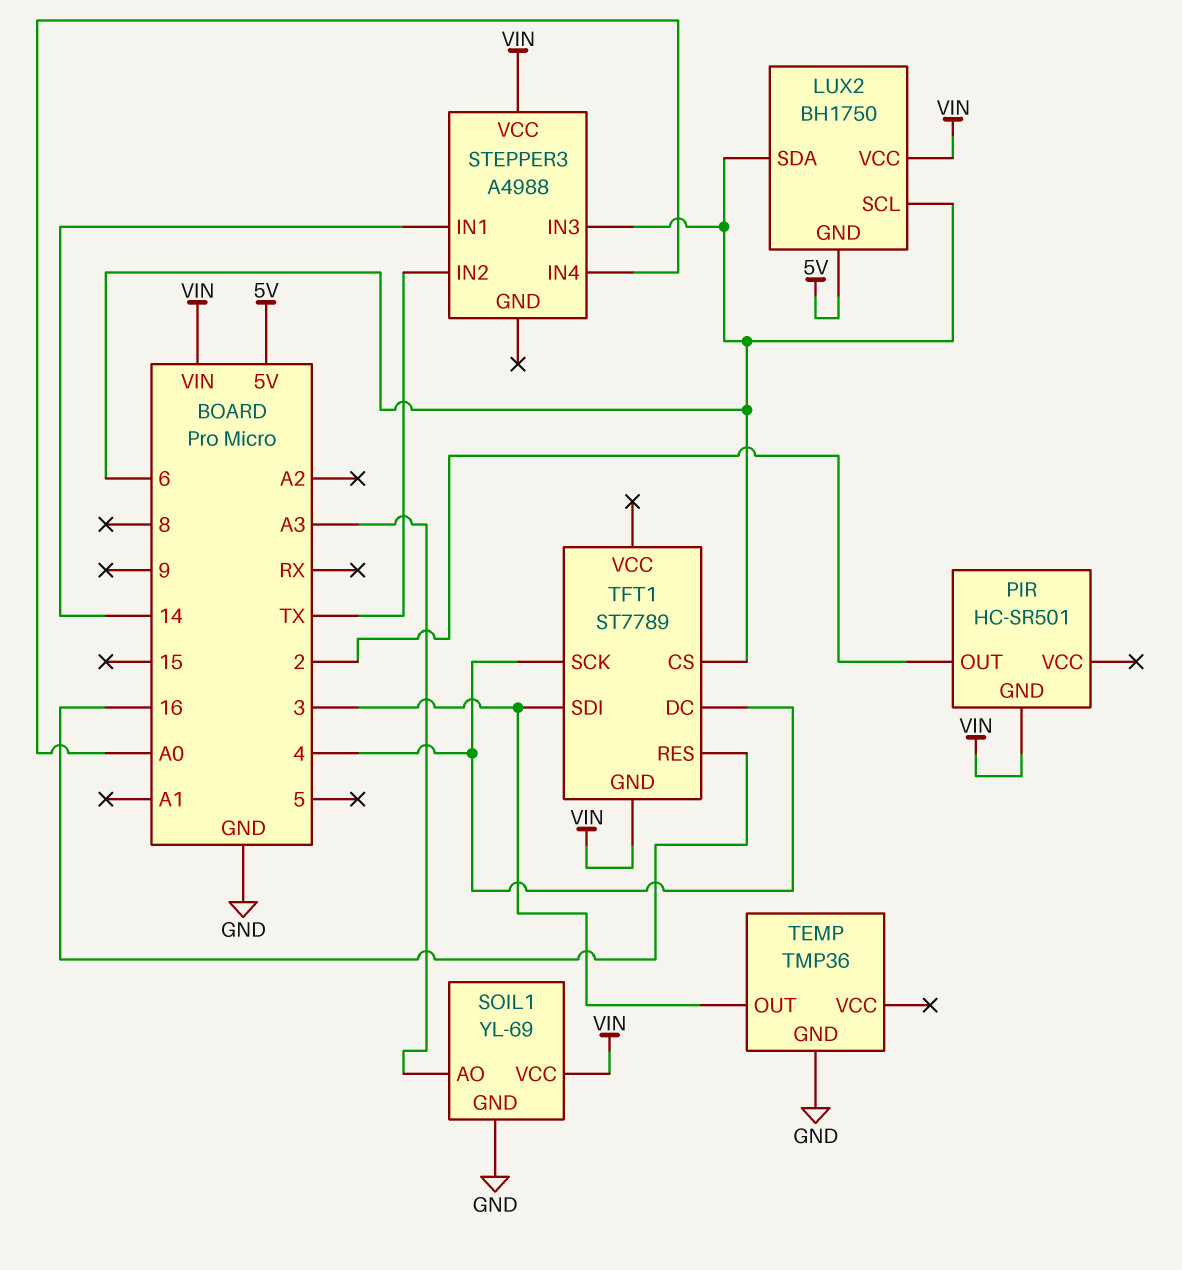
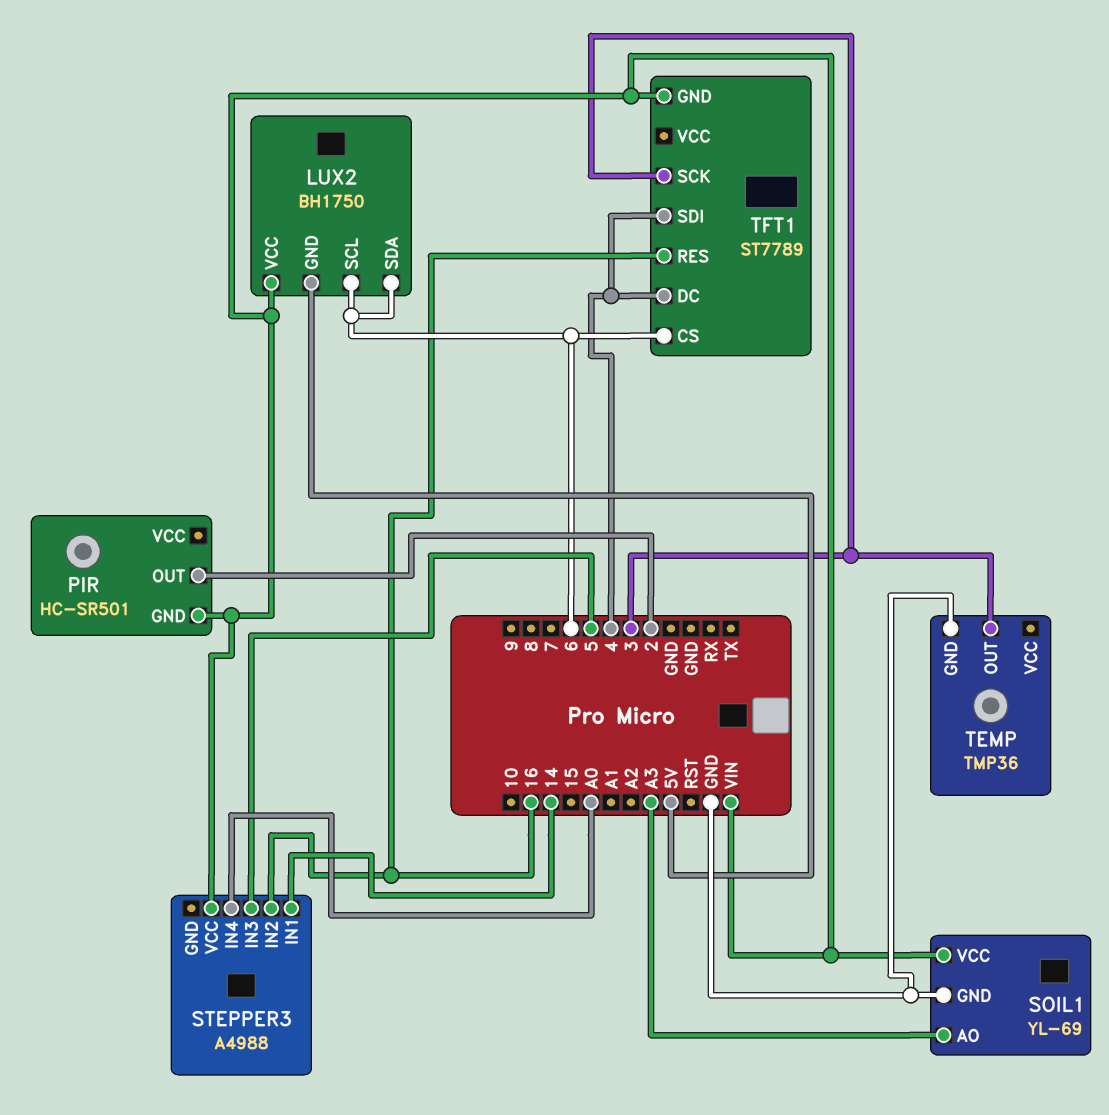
STEPPER3 pin IN2: TX -> 16
STEPPER3 pin IN3: 6 -> 5
TFT1 pin SCK: 4 -> 3
TFT1 pin SDI: 3 -> 4

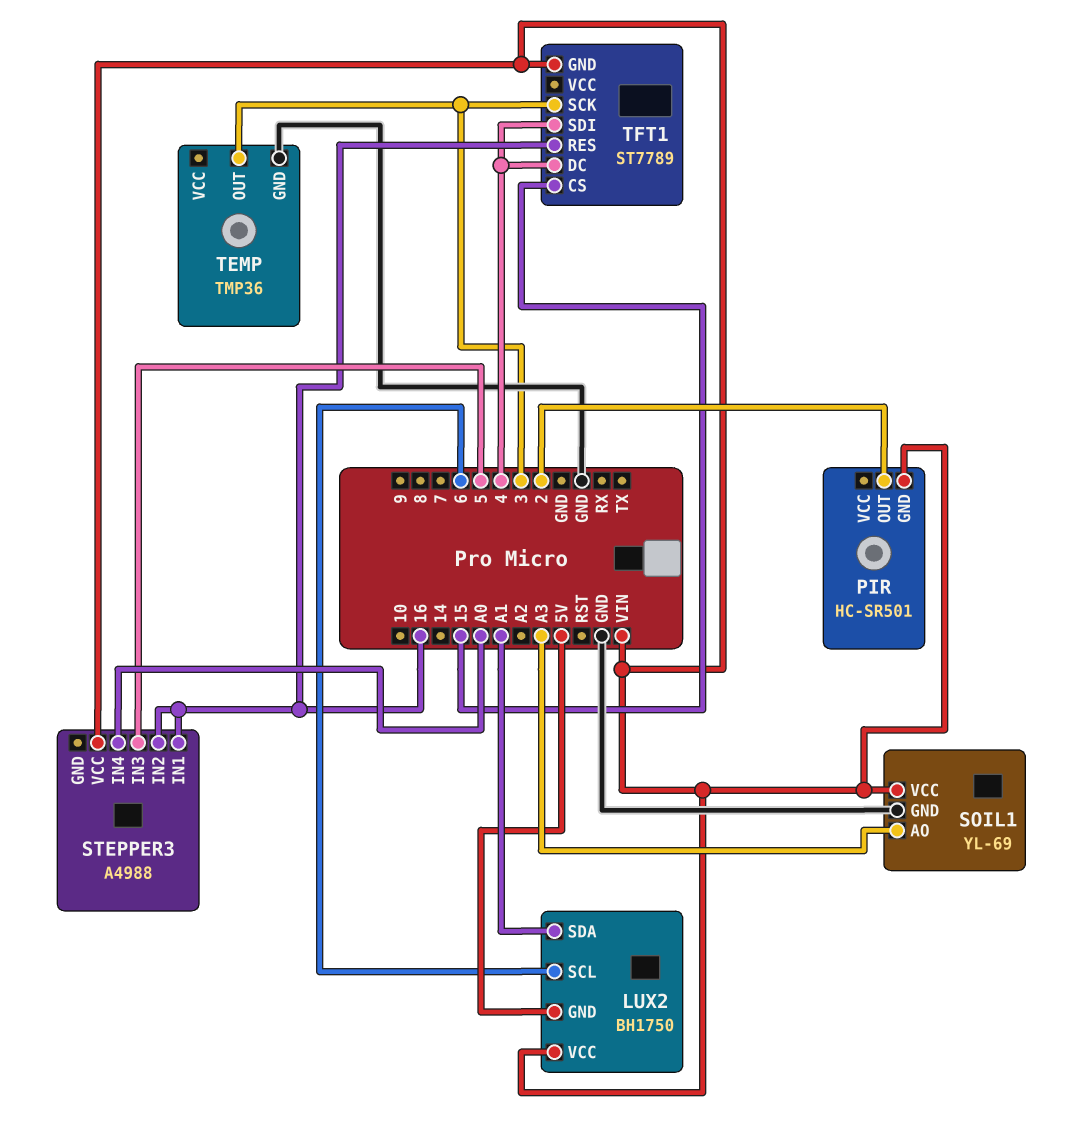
LUX2 pin SDA: 6 -> A1
STEPPER3 pin IN1: 14 -> 16
TFT1 pin CS: 6 -> 15

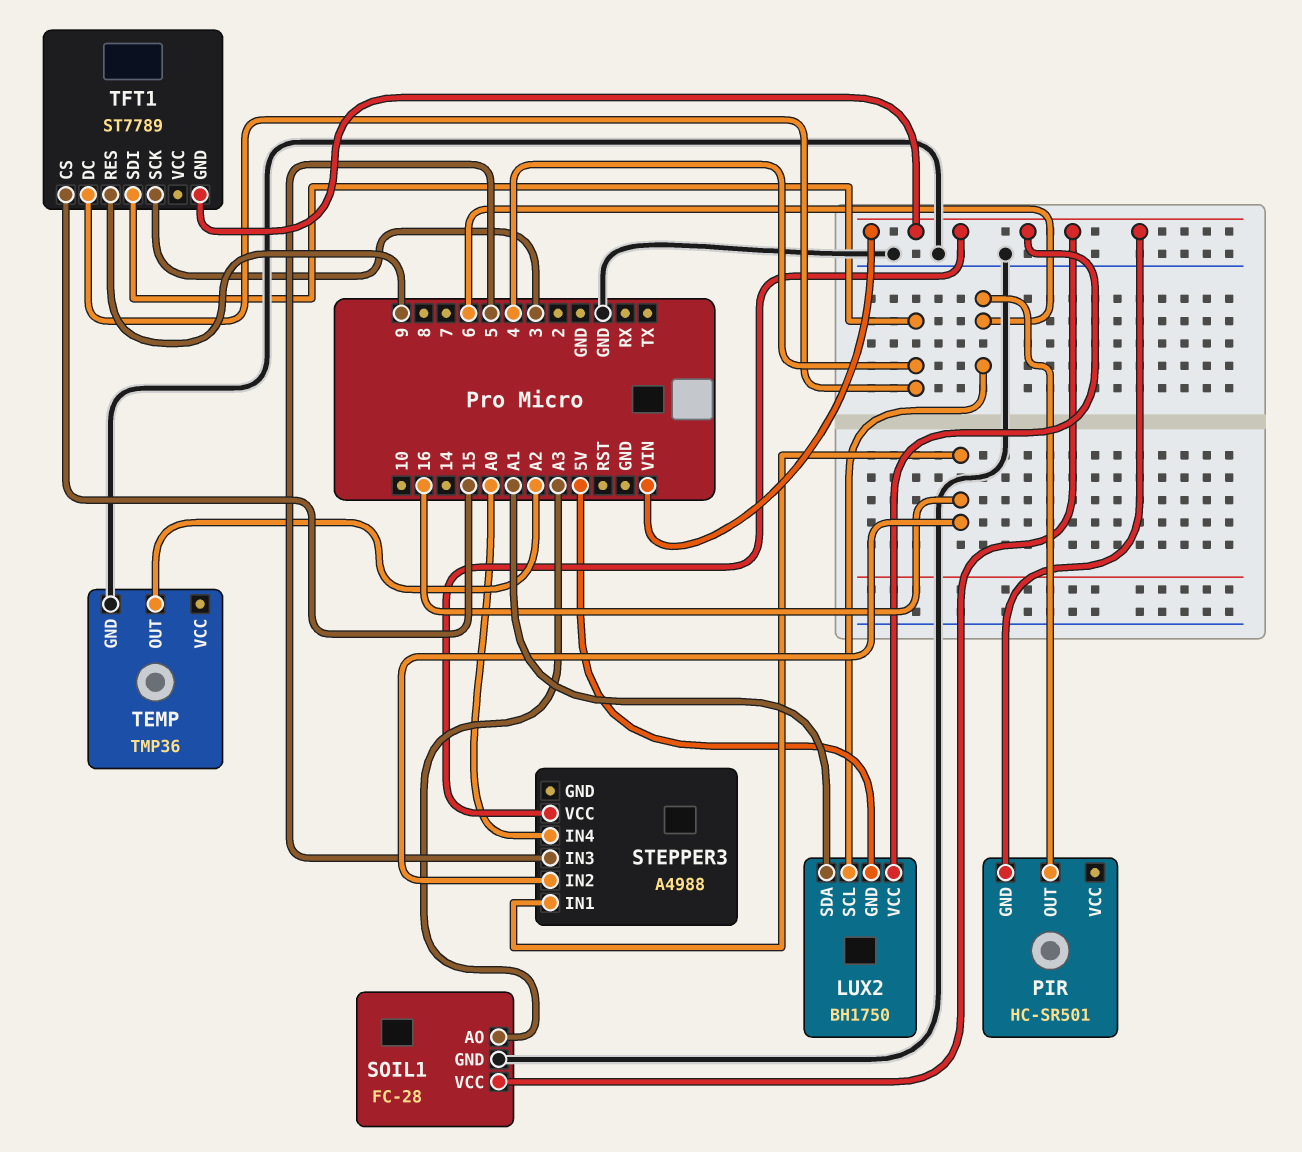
PIR pin OUT: 2 -> 6
SOIL1: YL-69 -> FC-28
TEMP pin OUT: 3 -> A2
TFT1 pin RES: 16 -> 9

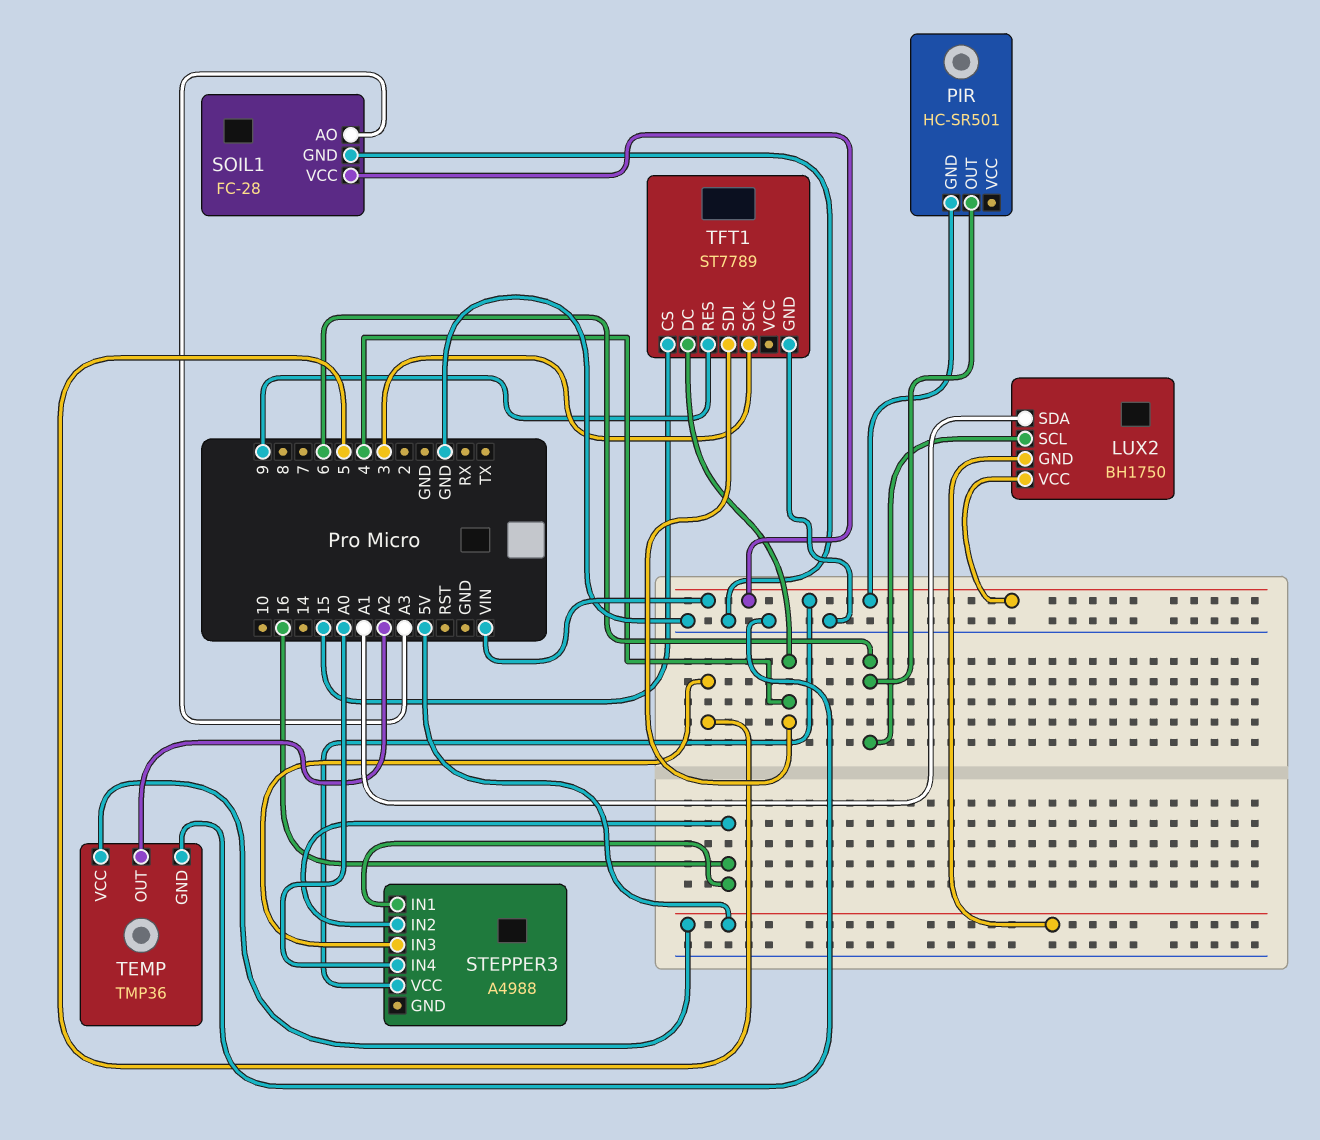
TEMP pin VCC: none -> 5V
TFT1 pin GND: VIN -> GND

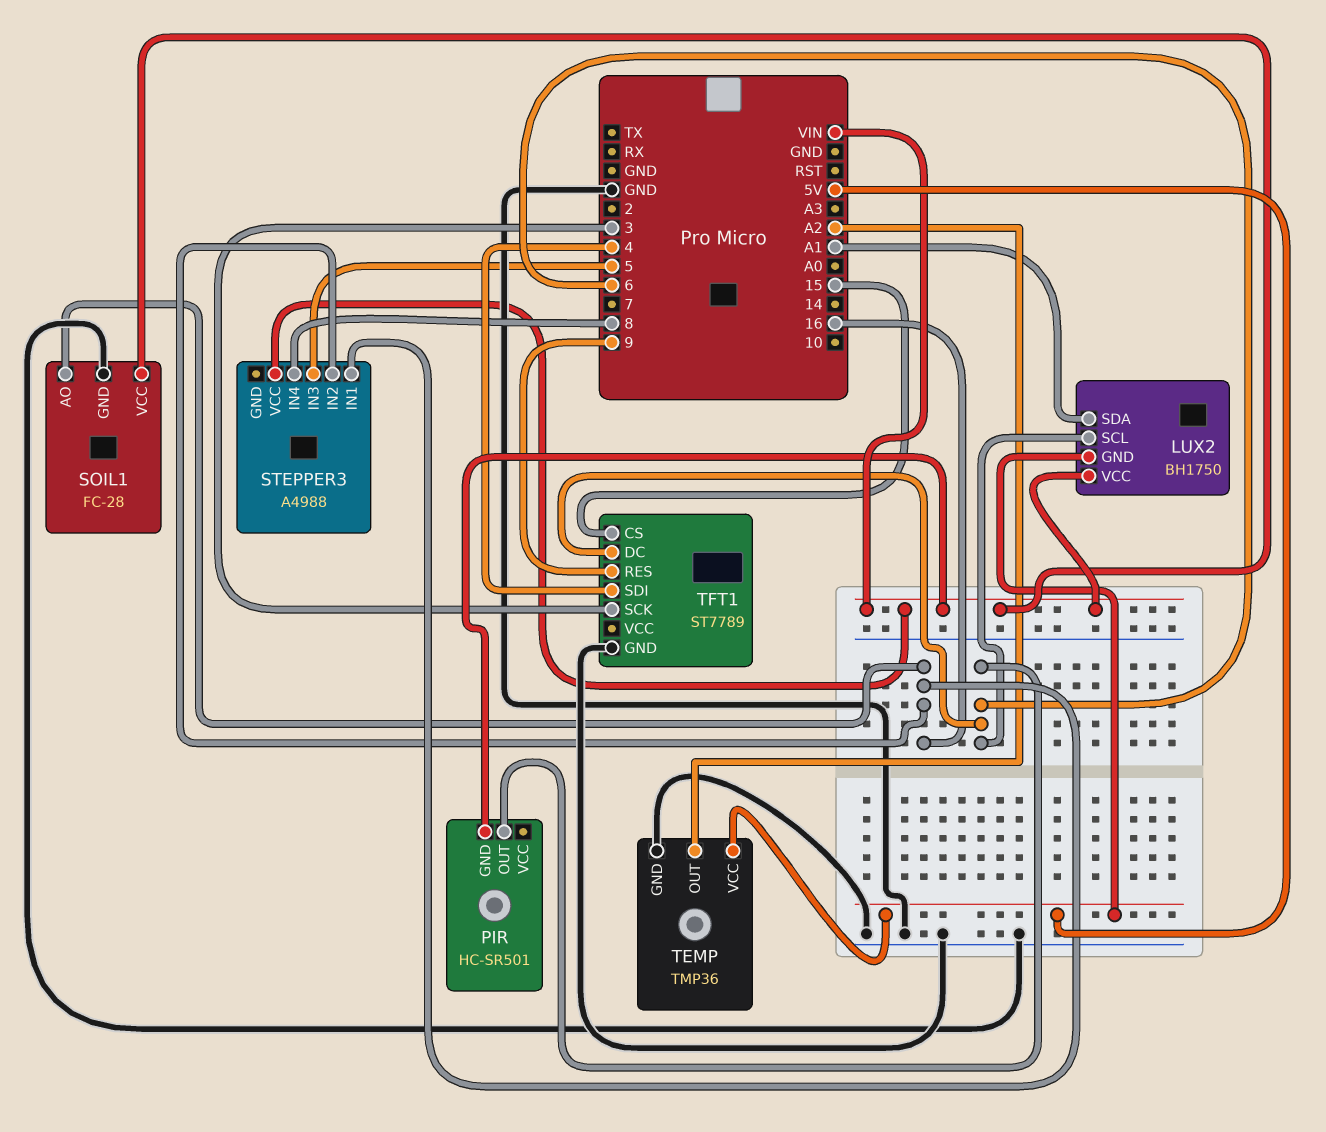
SOIL1 pin AO: A3 -> 16
STEPPER3 pin IN4: A0 -> 8
TFT1 pin DC: 4 -> 6

